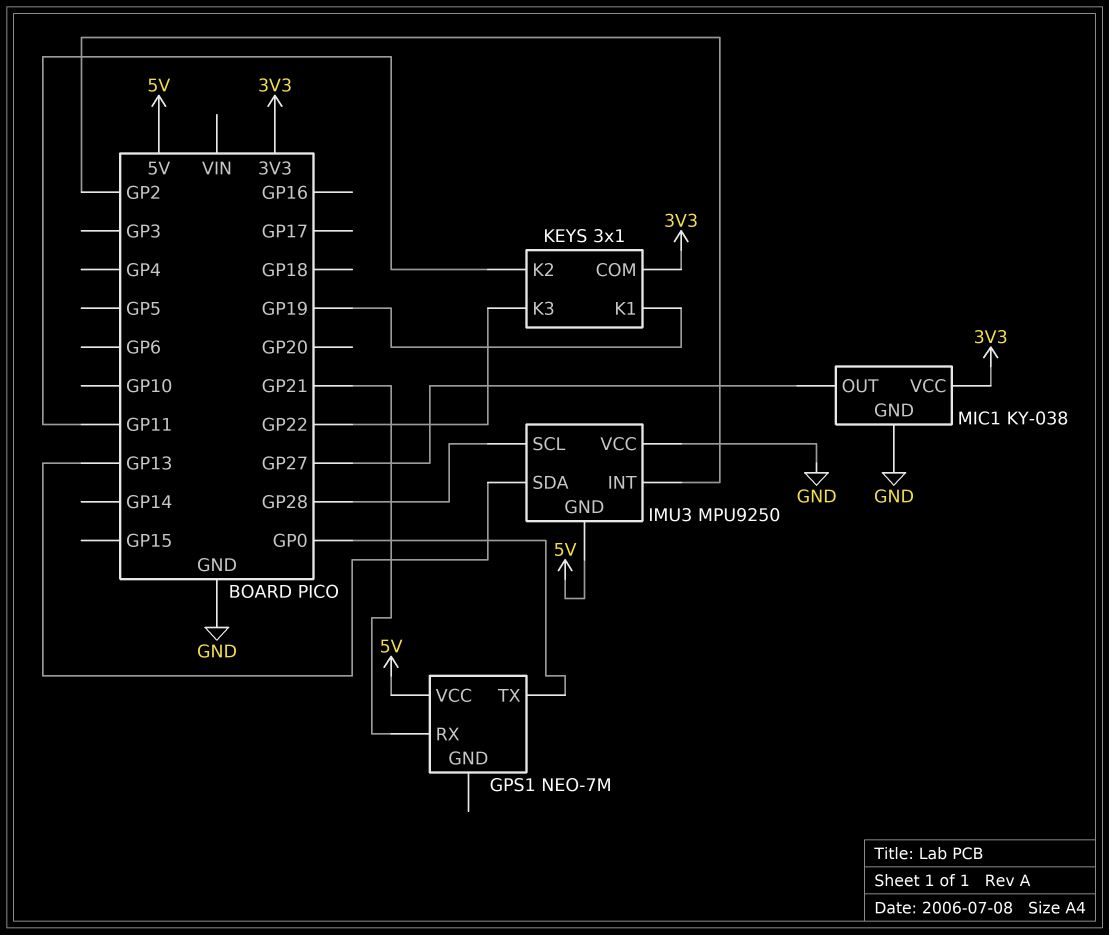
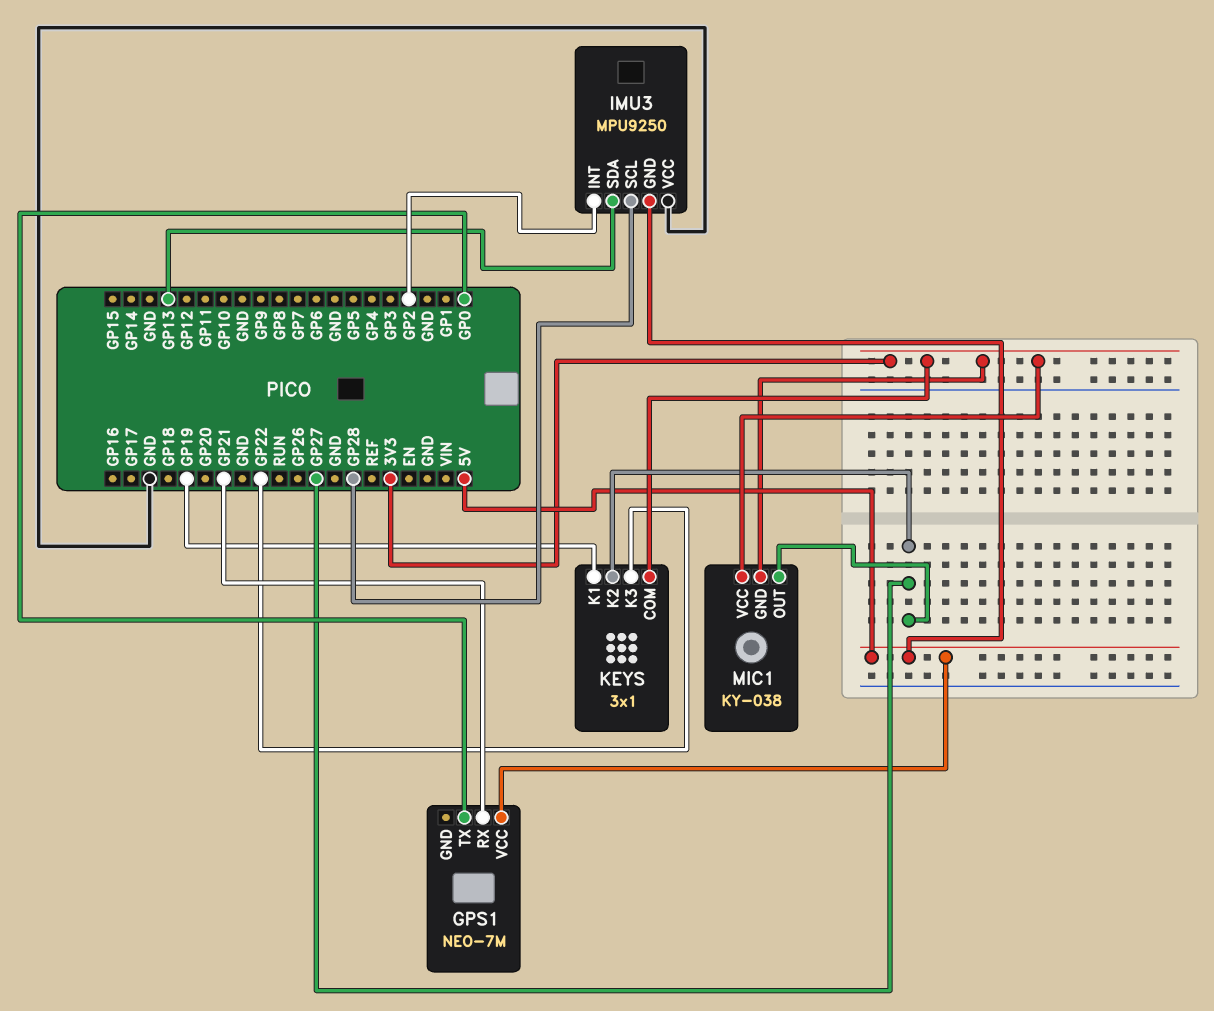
KEYS pin K2: GP11 -> GP27
MIC1 pin GND: GND -> 3V3

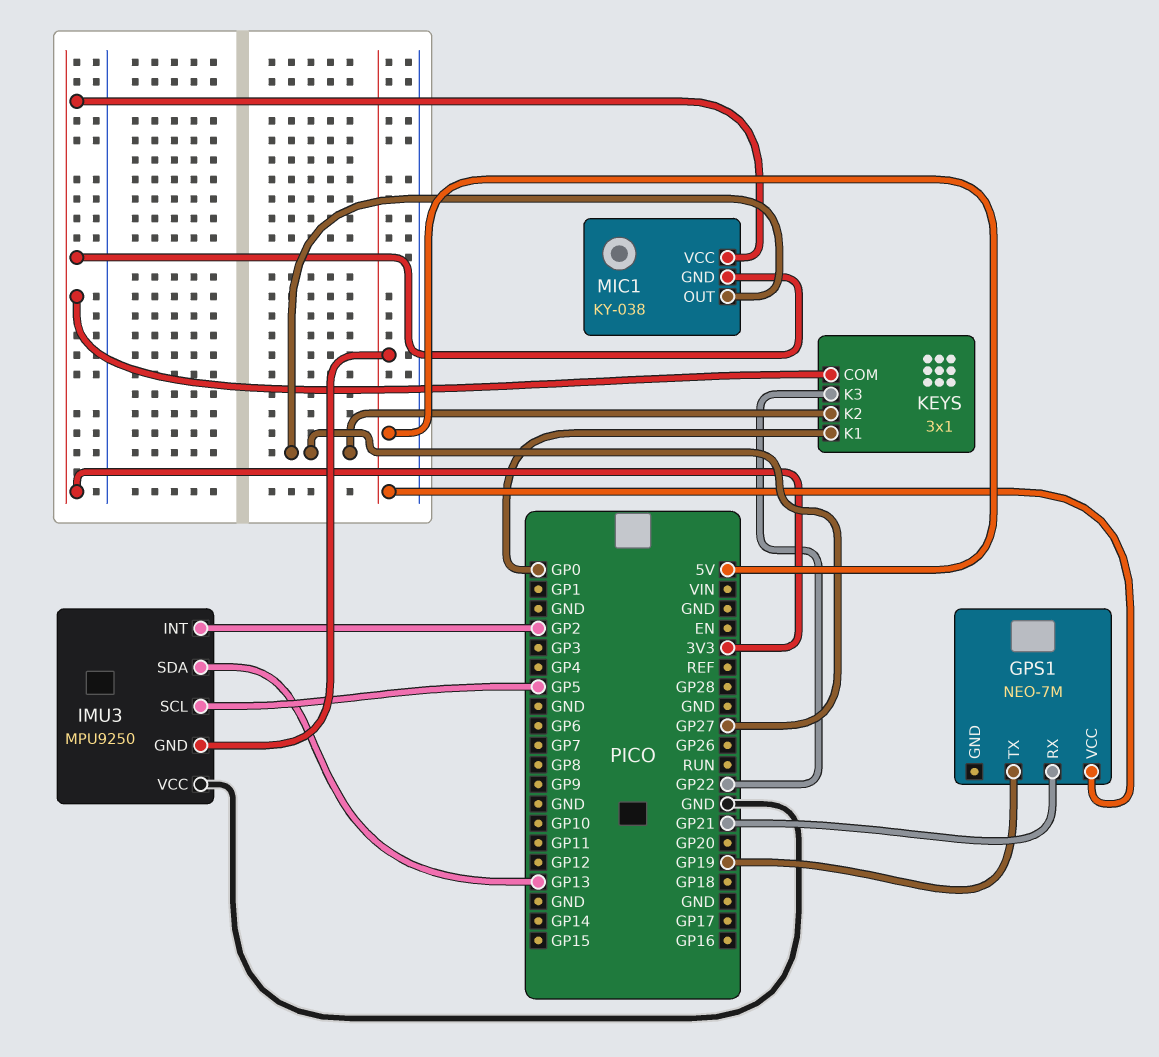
GPS1 pin TX: GP0 -> GP19
IMU3 pin SCL: GP28 -> GP5
KEYS pin K1: GP19 -> GP0

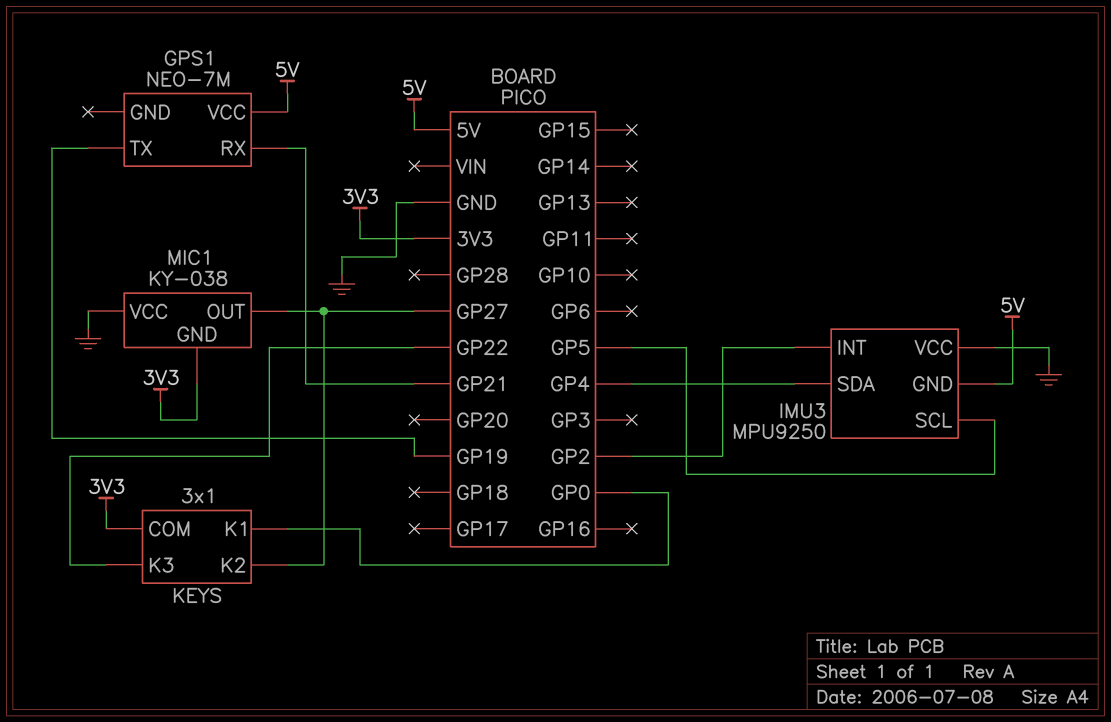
IMU3 pin SDA: GP13 -> GP4
MIC1 pin VCC: 3V3 -> GND

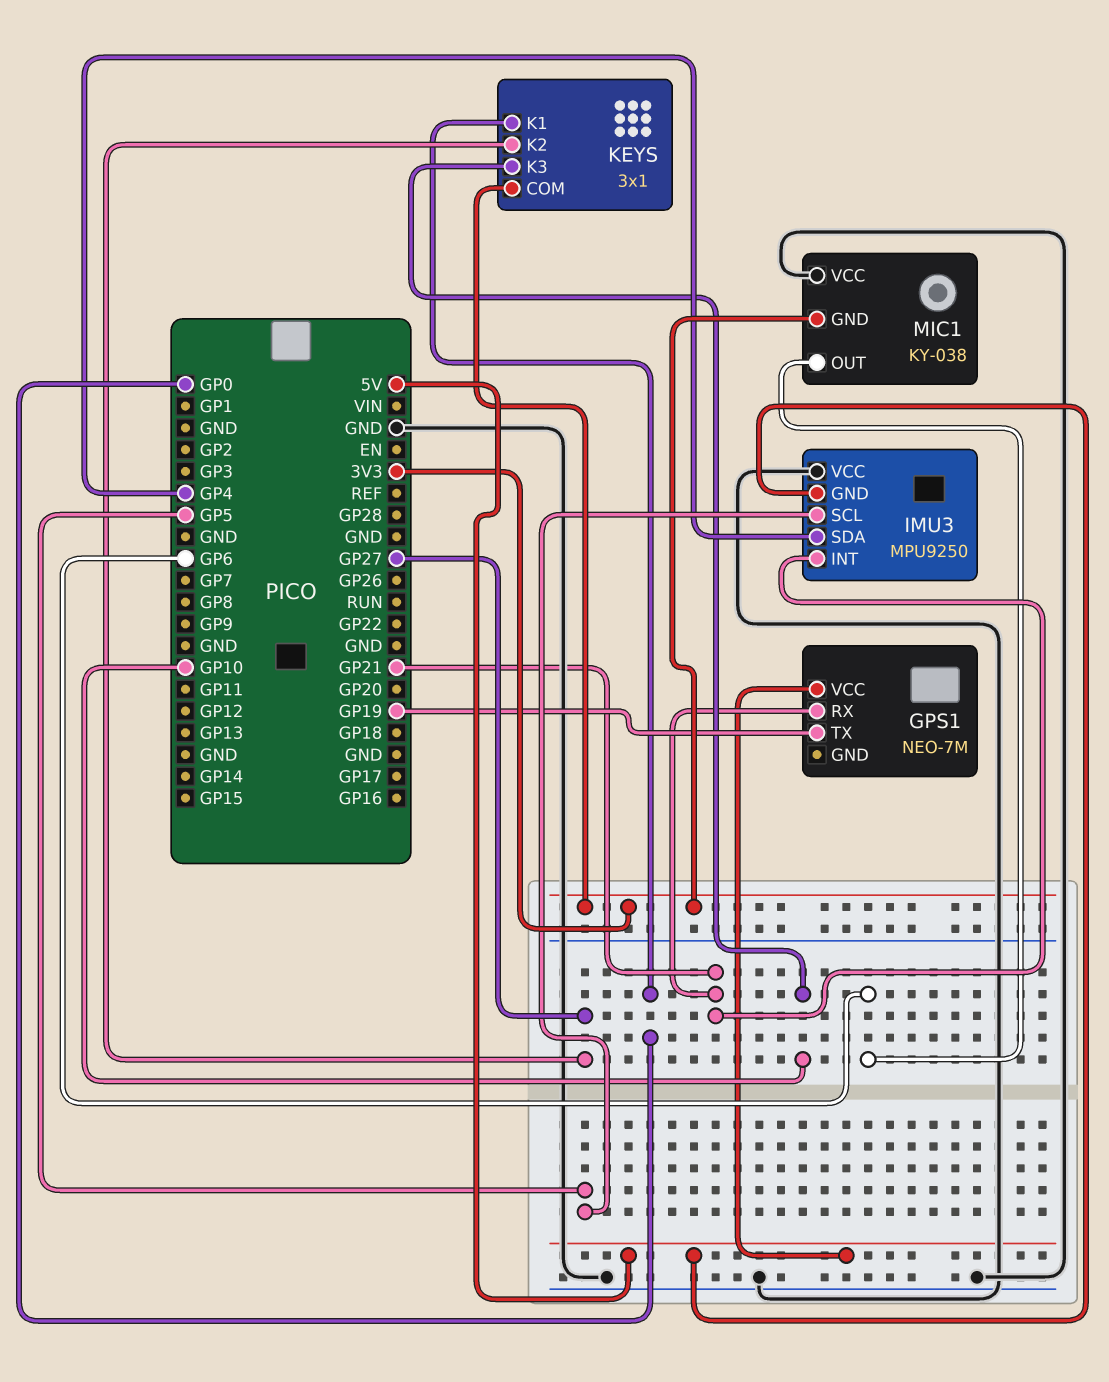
IMU3 pin INT: GP2 -> GP21
KEYS pin K3: GP22 -> GP10
MIC1 pin OUT: GP27 -> GP6

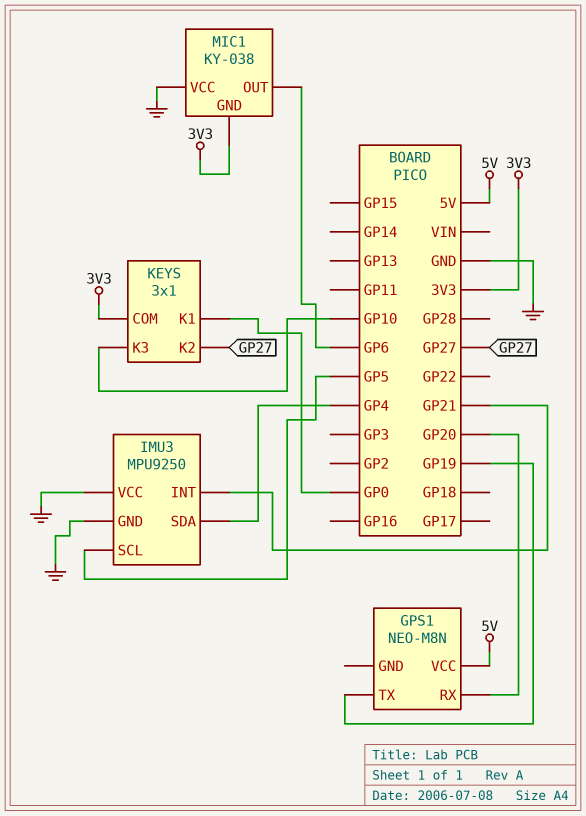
GPS1: NEO-7M -> NEO-M8N
GPS1 pin RX: GP21 -> GP20
IMU3 pin GND: 5V -> GND

